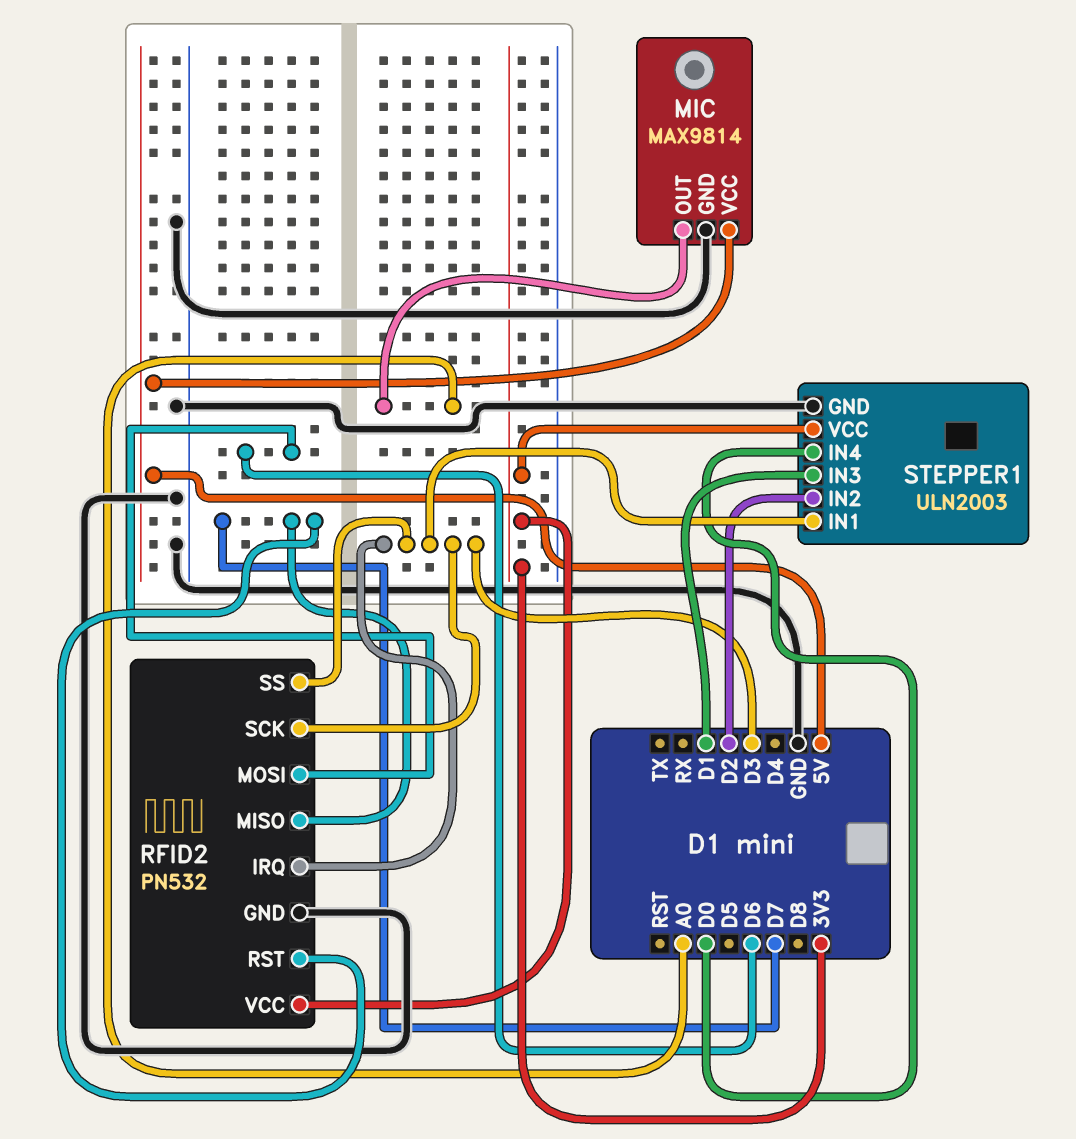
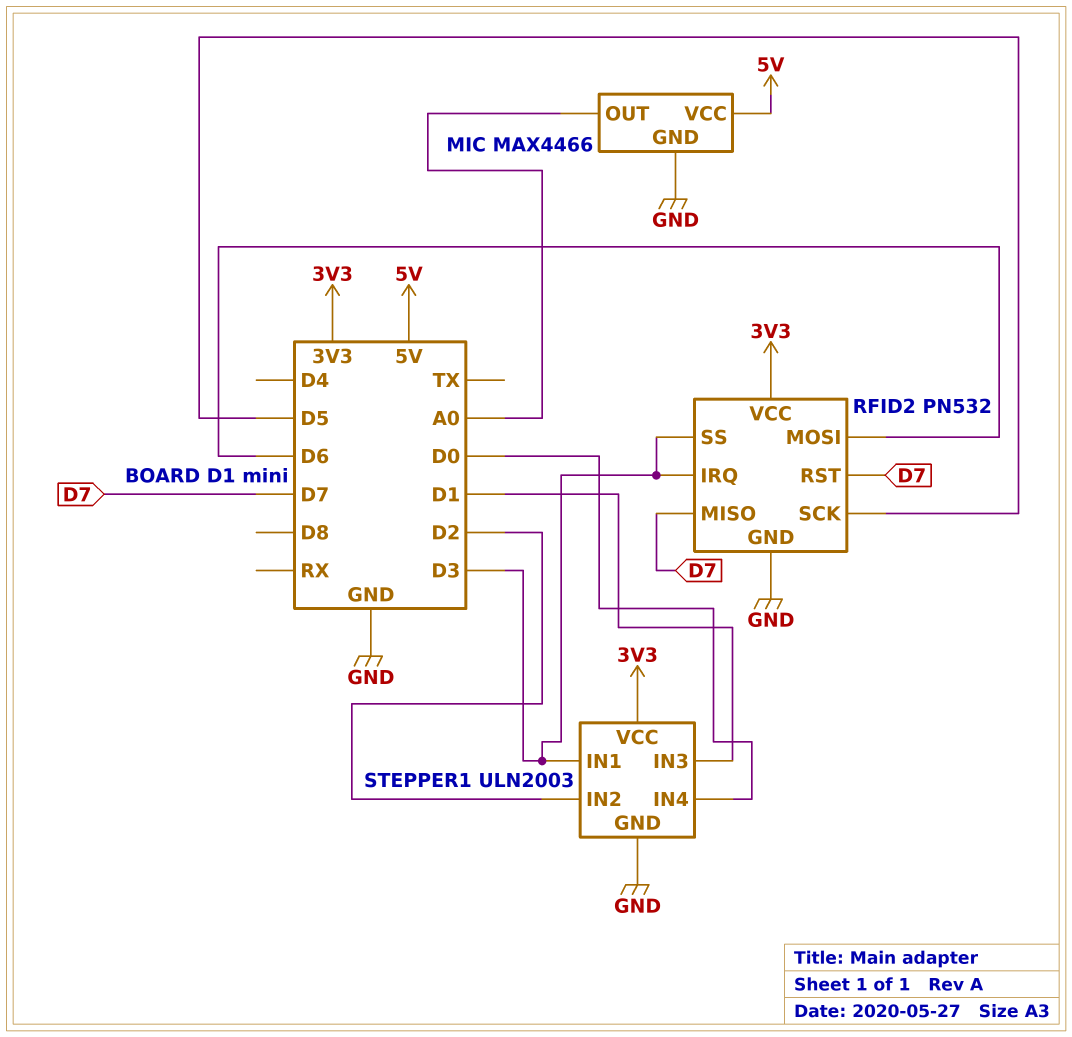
MIC: MAX9814 -> MAX4466
RFID2 pin SCK: D3 -> D5

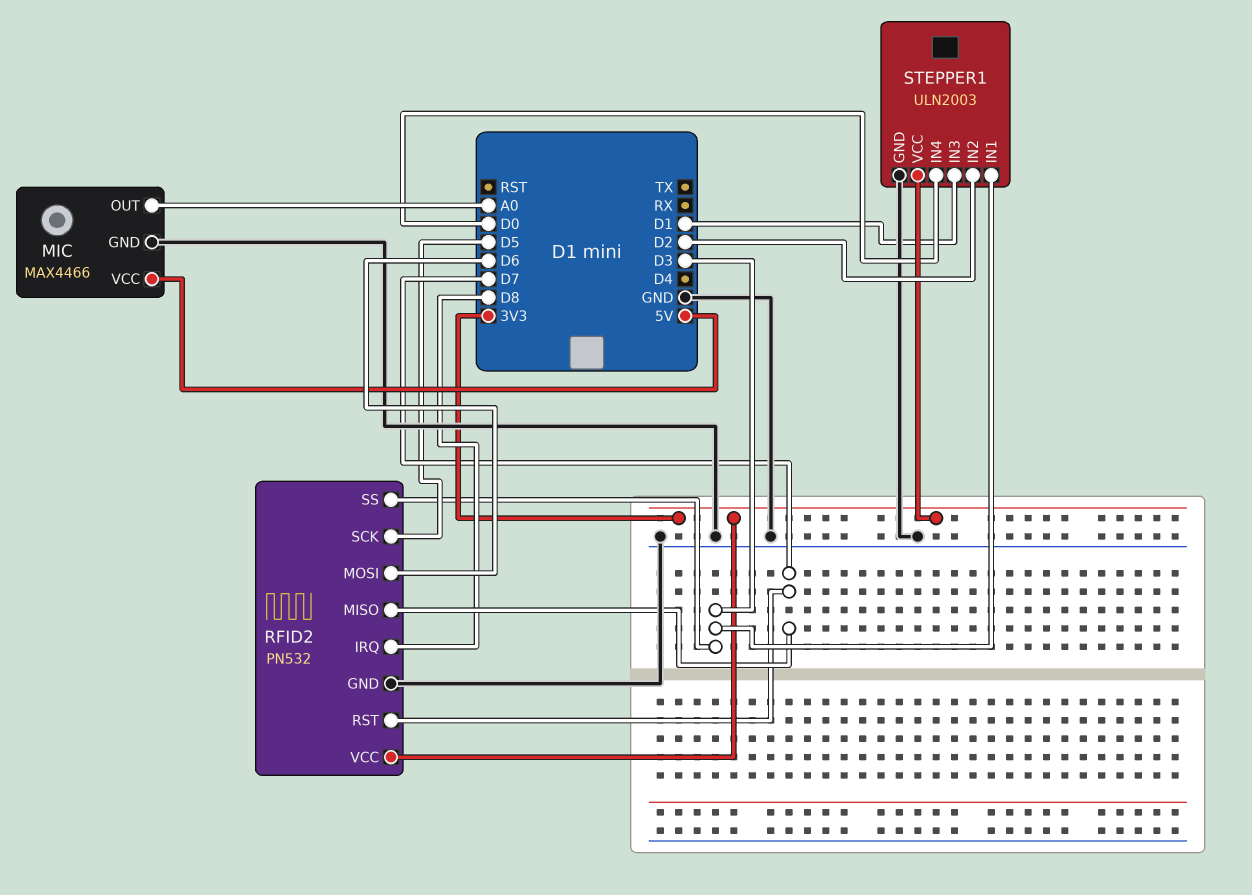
RFID2 pin IRQ: D3 -> D8

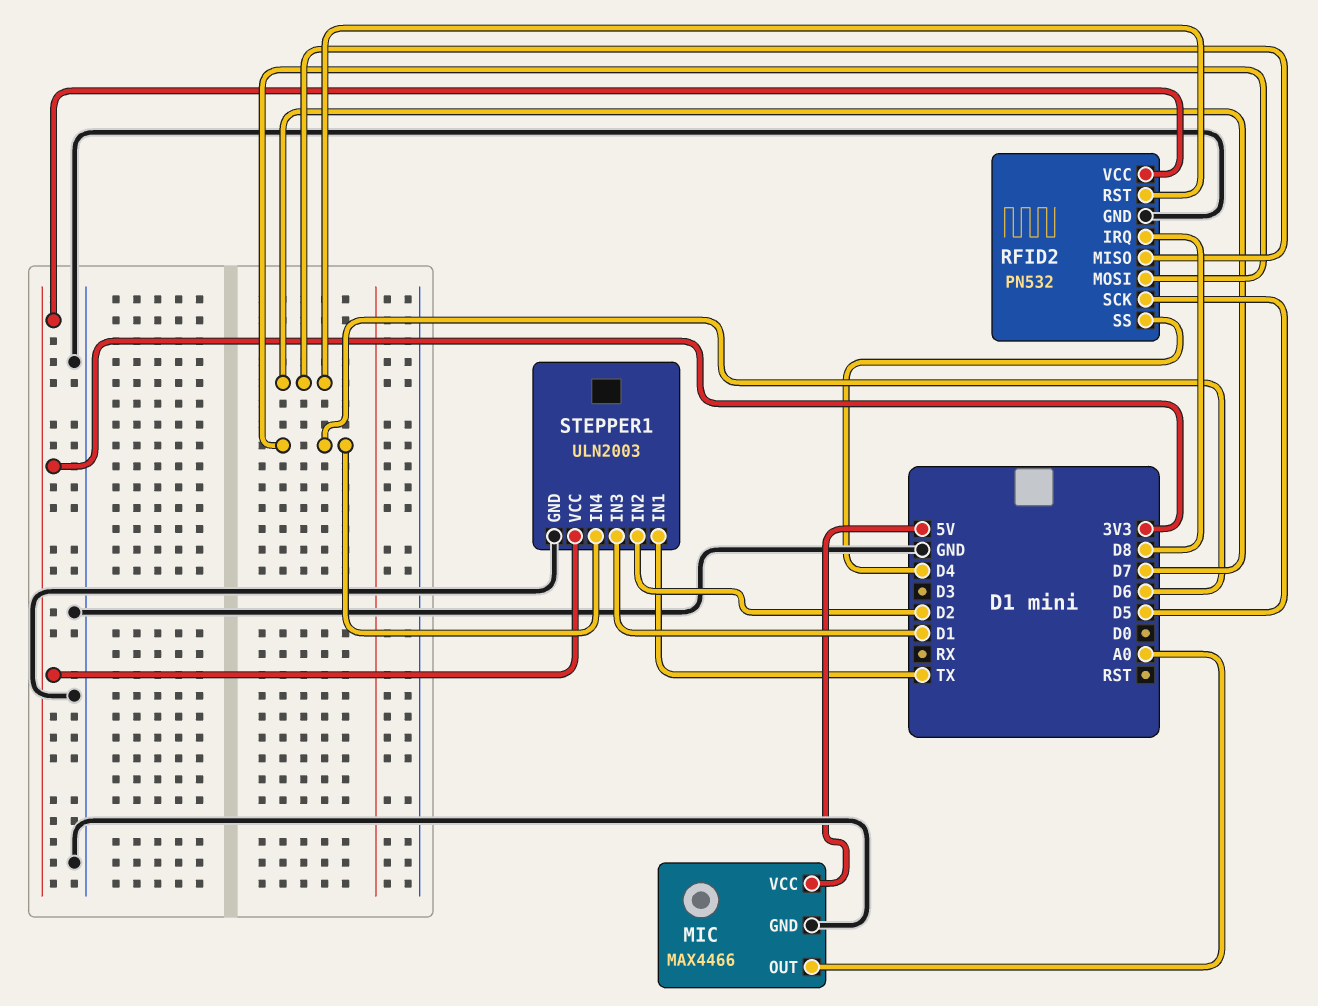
RFID2 pin SS: D3 -> D4
STEPPER1 pin IN1: D3 -> TX
STEPPER1 pin IN4: D0 -> D6

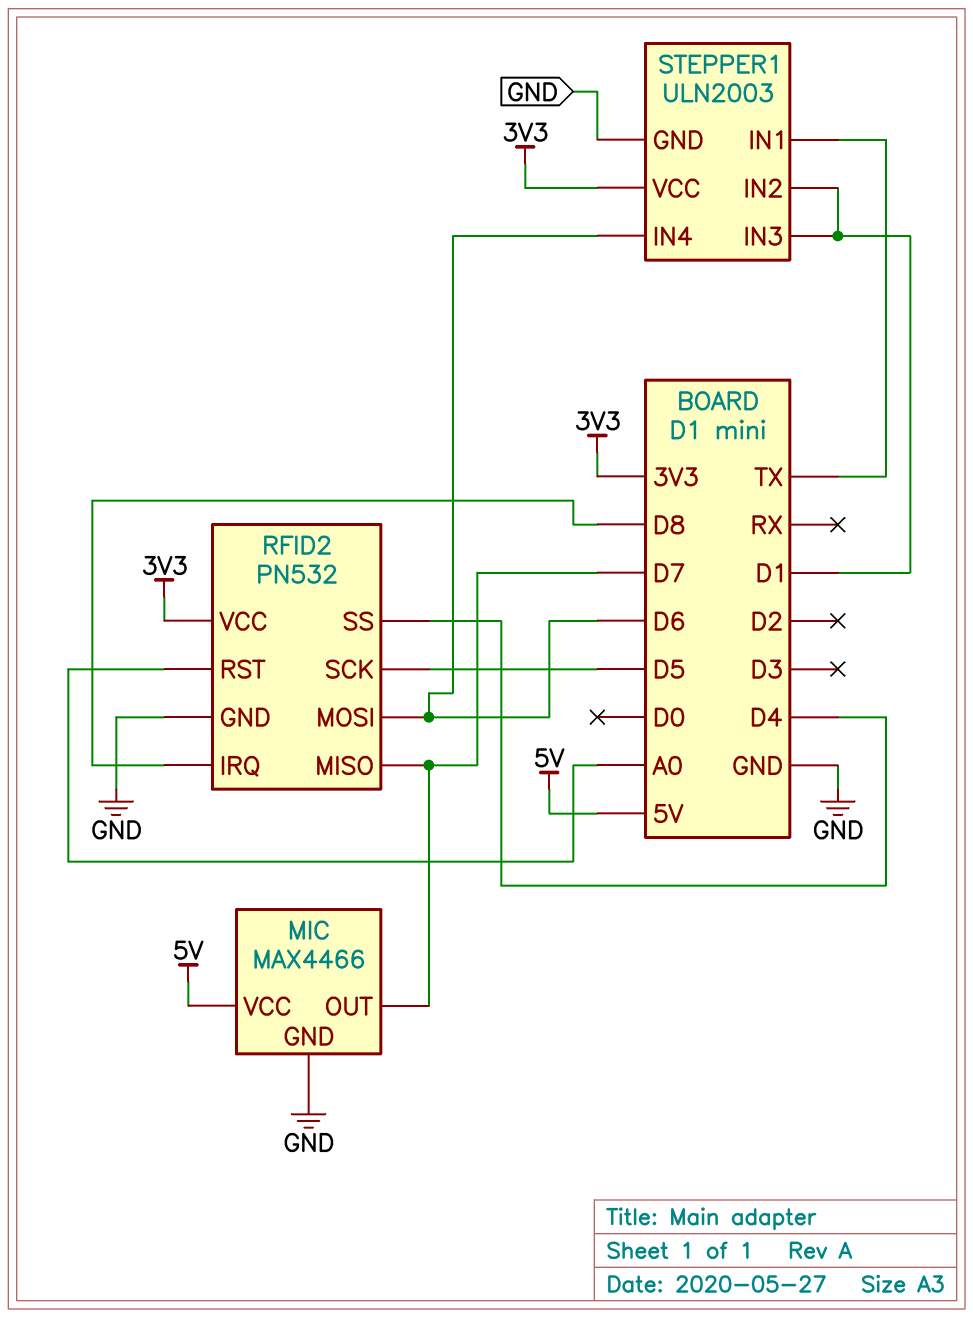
MIC pin OUT: A0 -> D7
RFID2 pin RST: D7 -> A0
STEPPER1 pin IN2: D2 -> D1

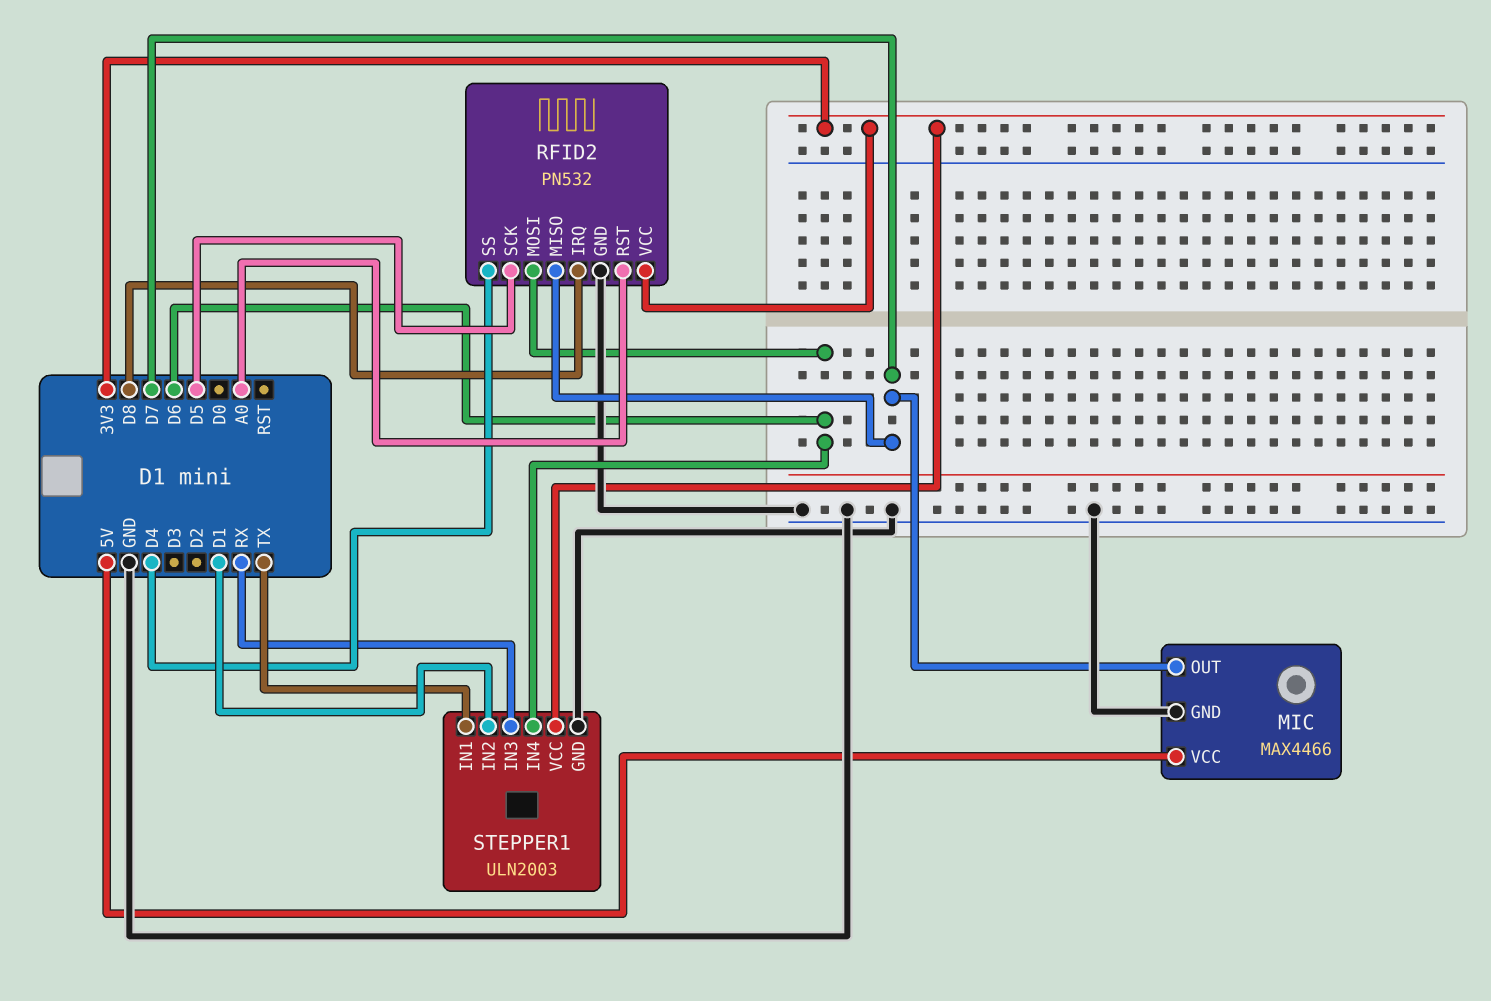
STEPPER1 pin IN3: D1 -> RX

